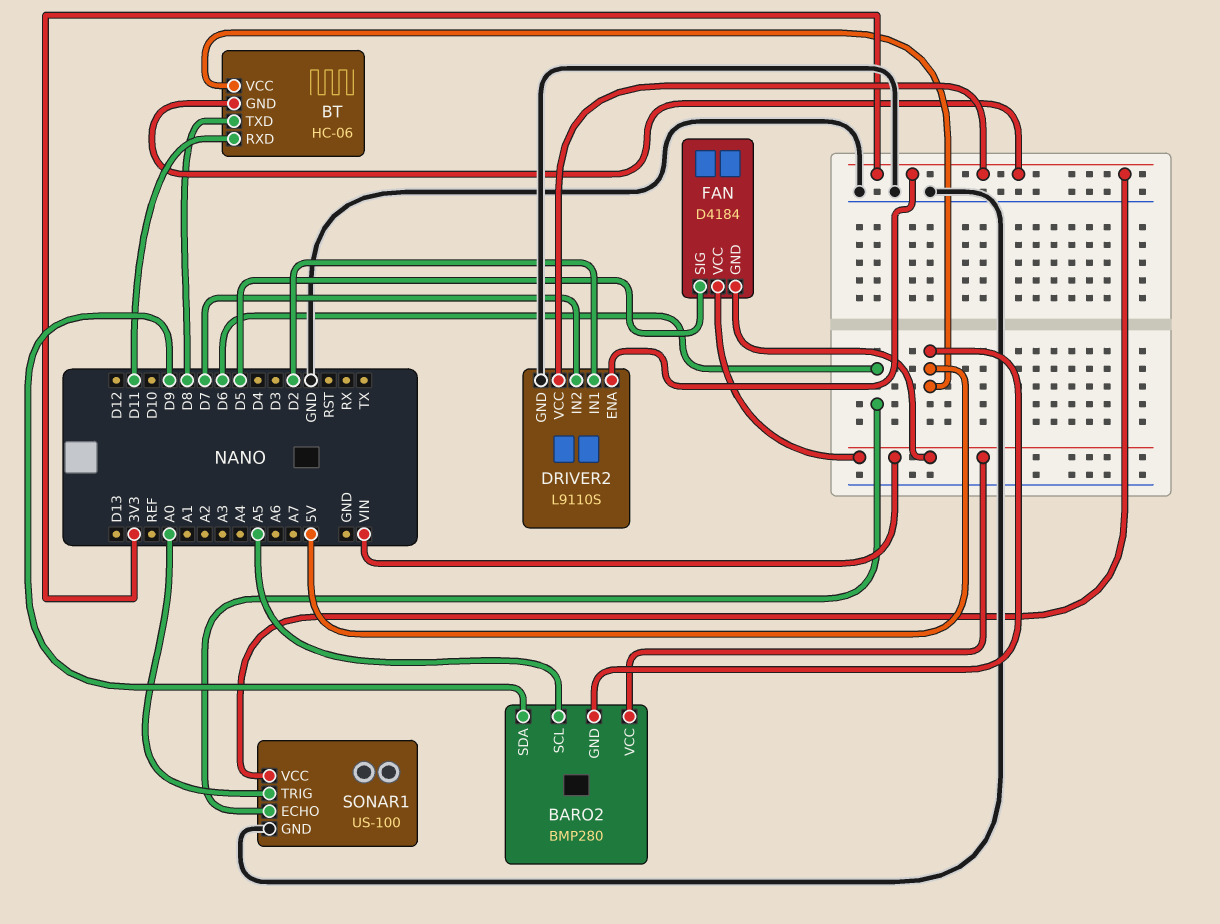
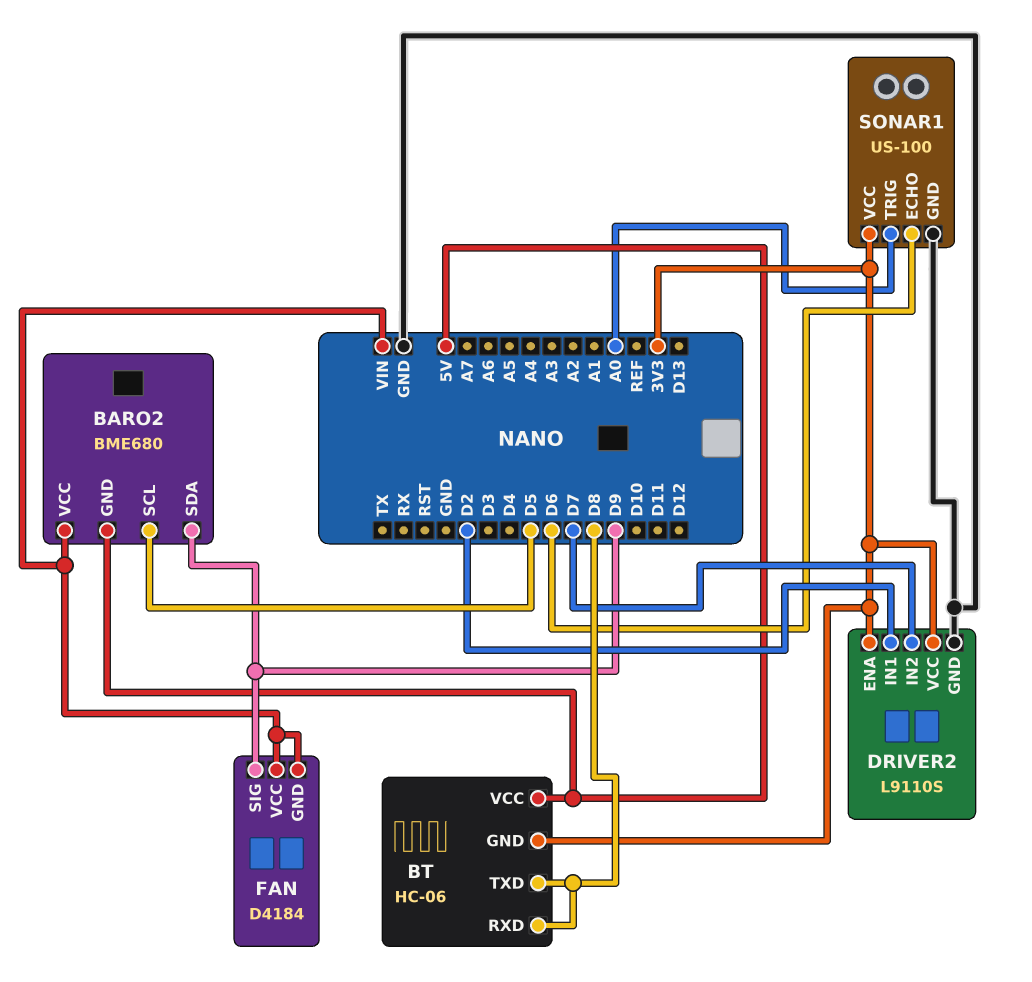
BARO2: BMP280 -> BME680
BARO2 pin SCL: A5 -> D5
BT pin RXD: D11 -> D8
FAN pin SIG: D5 -> D9

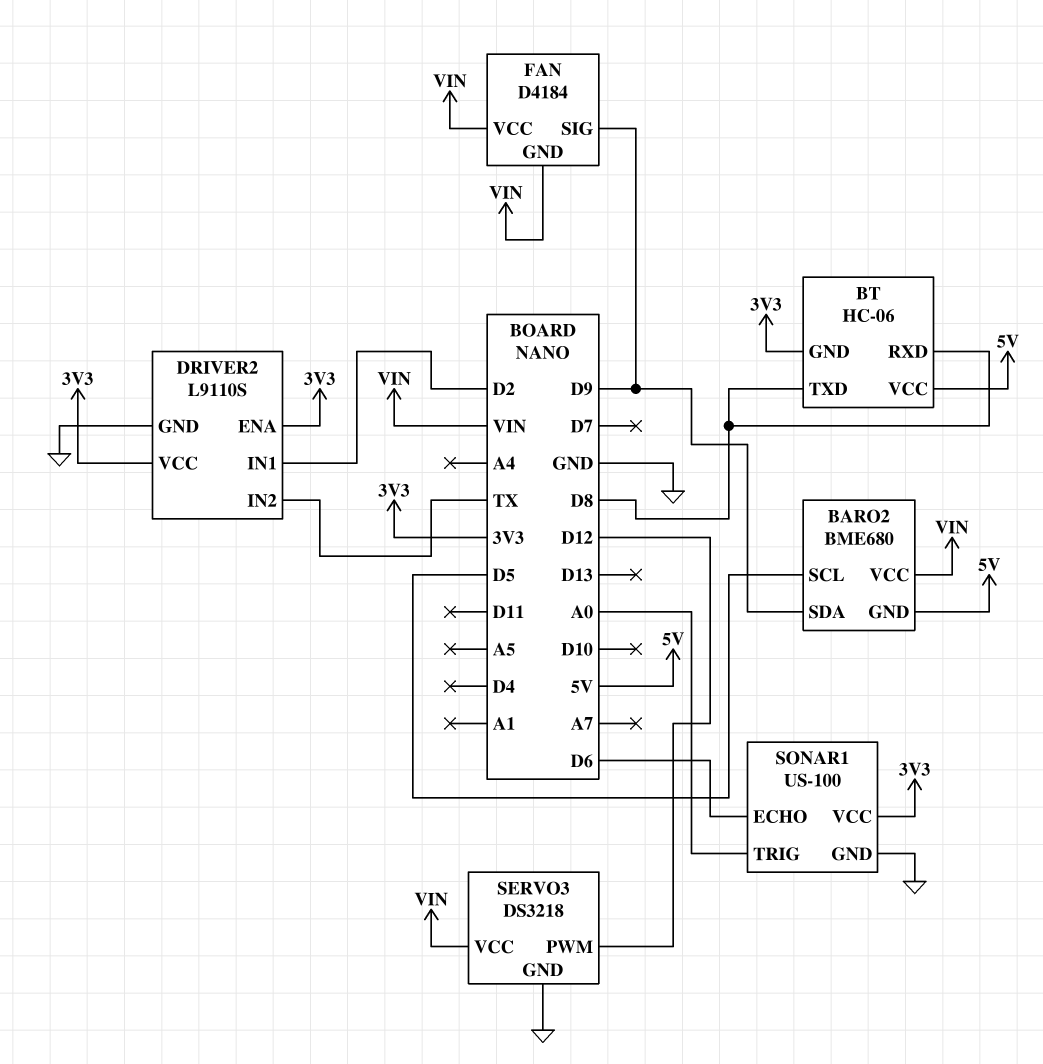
DRIVER2 pin IN2: D7 -> TX
SERVO3: none -> DS3218
SERVO3 pin GND: none -> GND
SERVO3 pin PWM: none -> D12
SERVO3 pin VCC: none -> VIN

